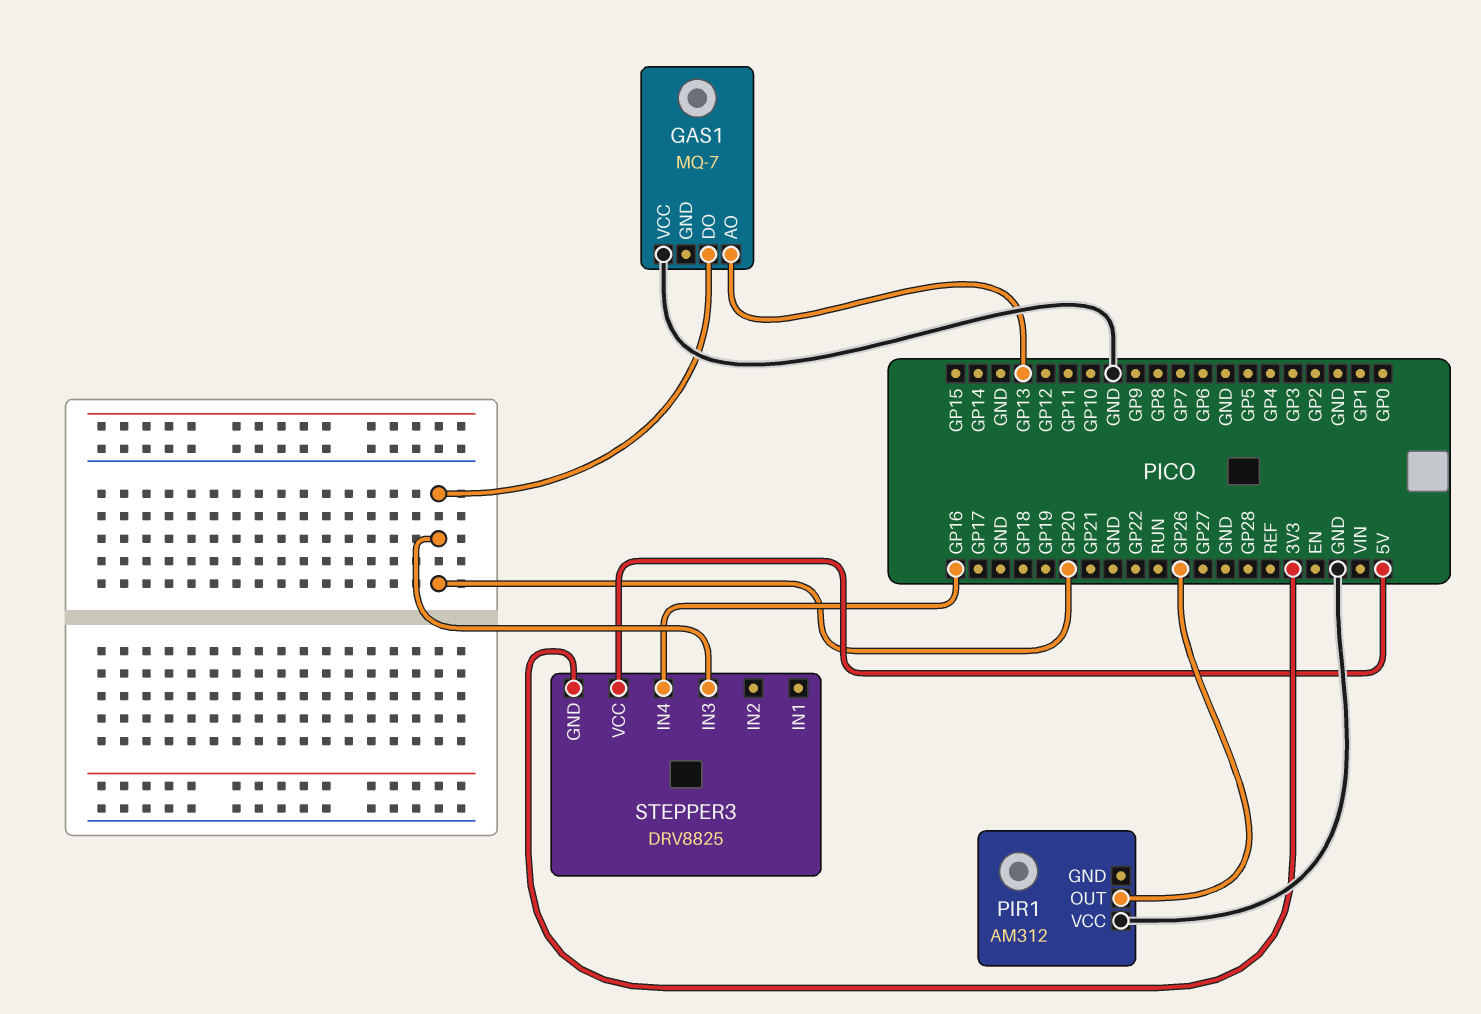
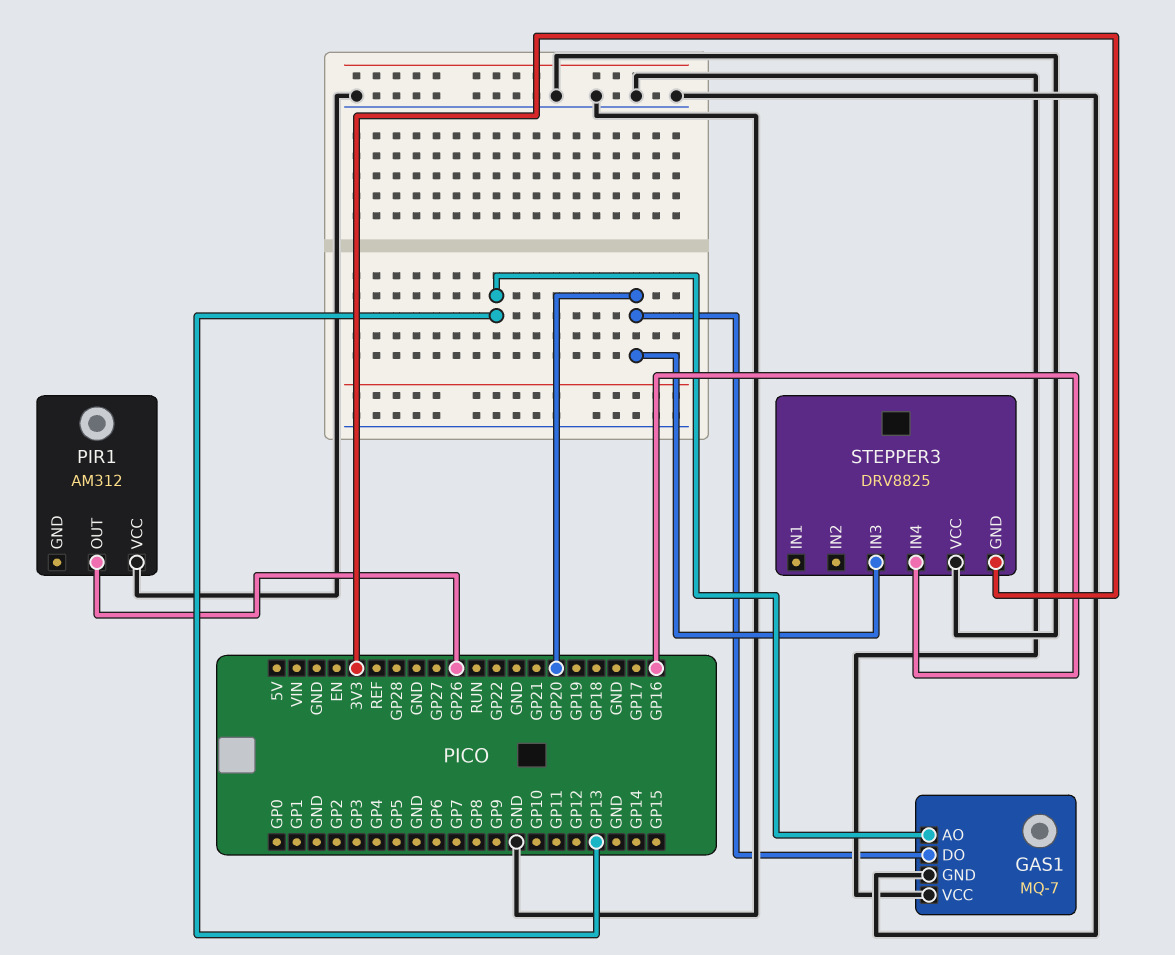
GAS1 pin GND: none -> GND
STEPPER3 pin VCC: 5V -> GND

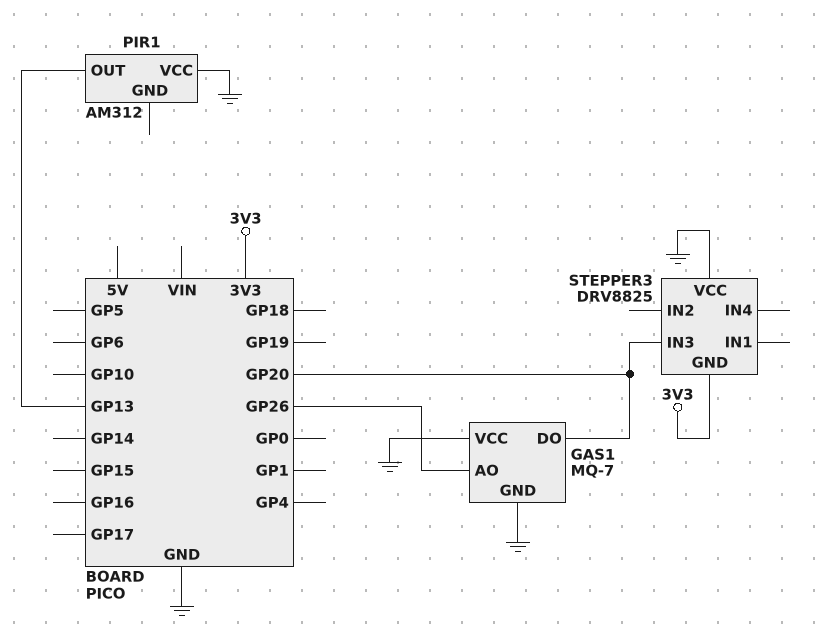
GAS1 pin AO: GP13 -> GP26
PIR1 pin OUT: GP26 -> GP13
STEPPER3 pin IN4: GP16 -> none

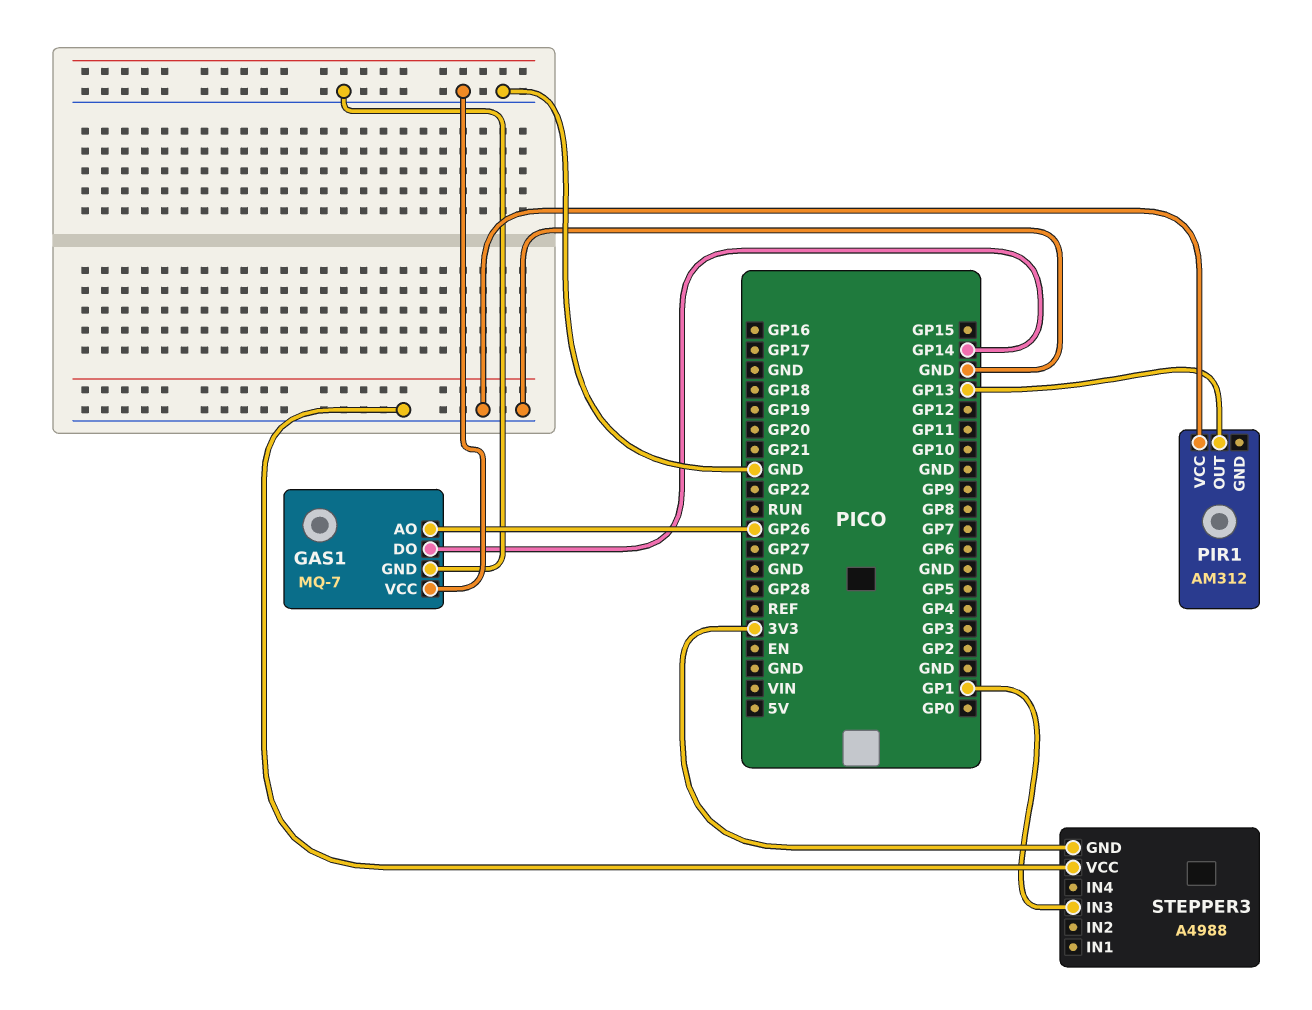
GAS1 pin DO: GP20 -> GP14
STEPPER3: DRV8825 -> A4988
STEPPER3 pin IN3: GP20 -> GP1

